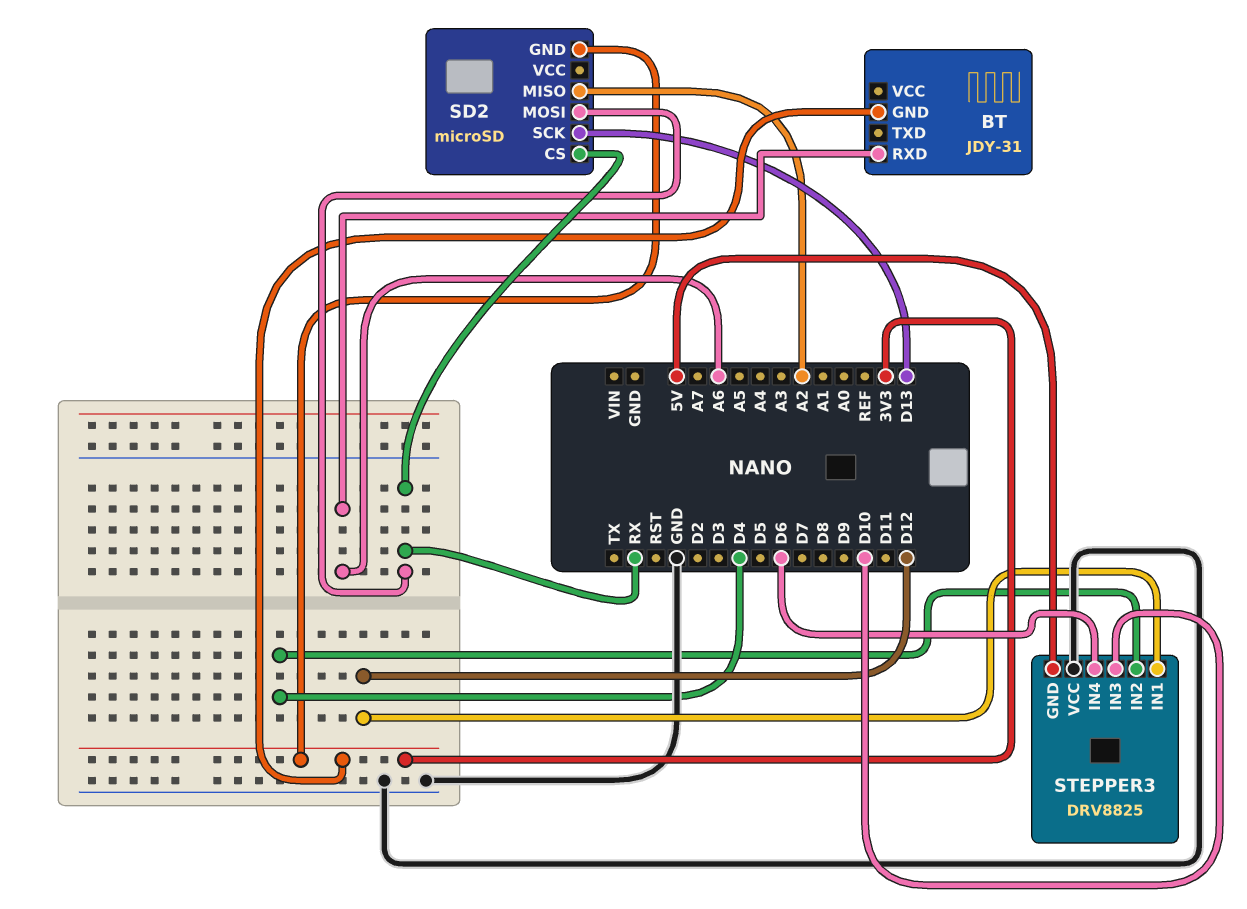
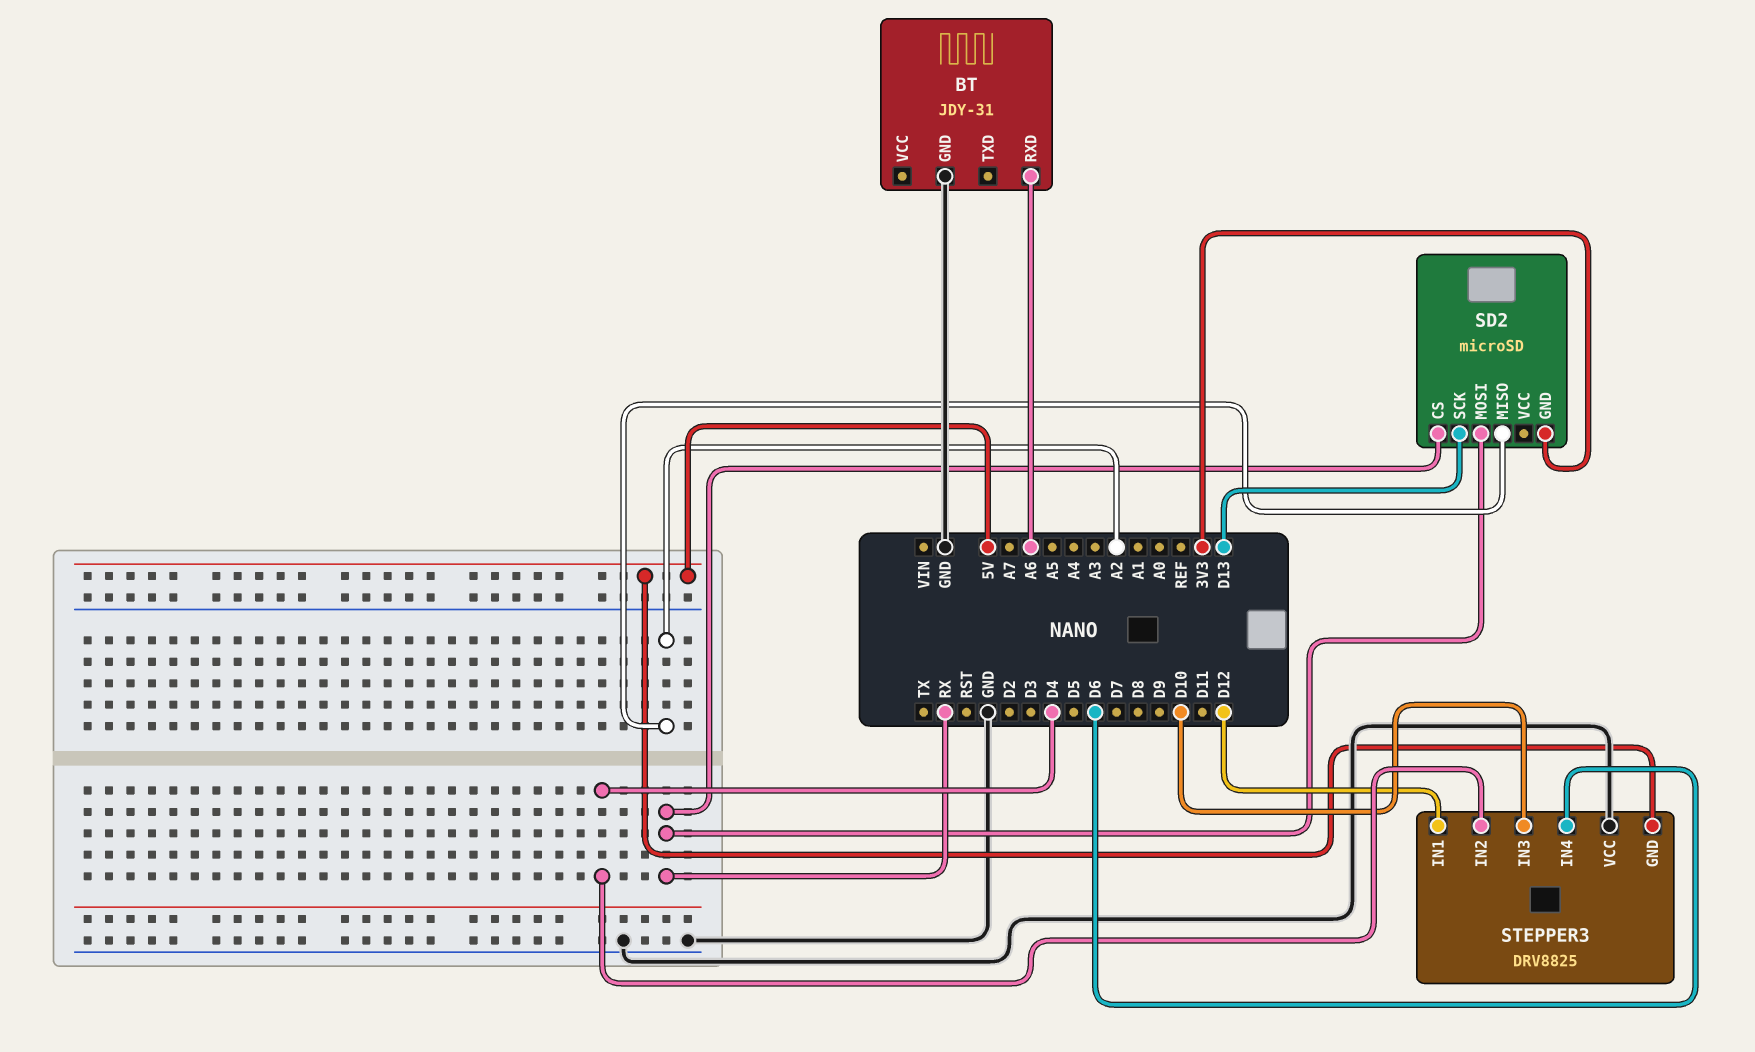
BT pin GND: 3V3 -> GND

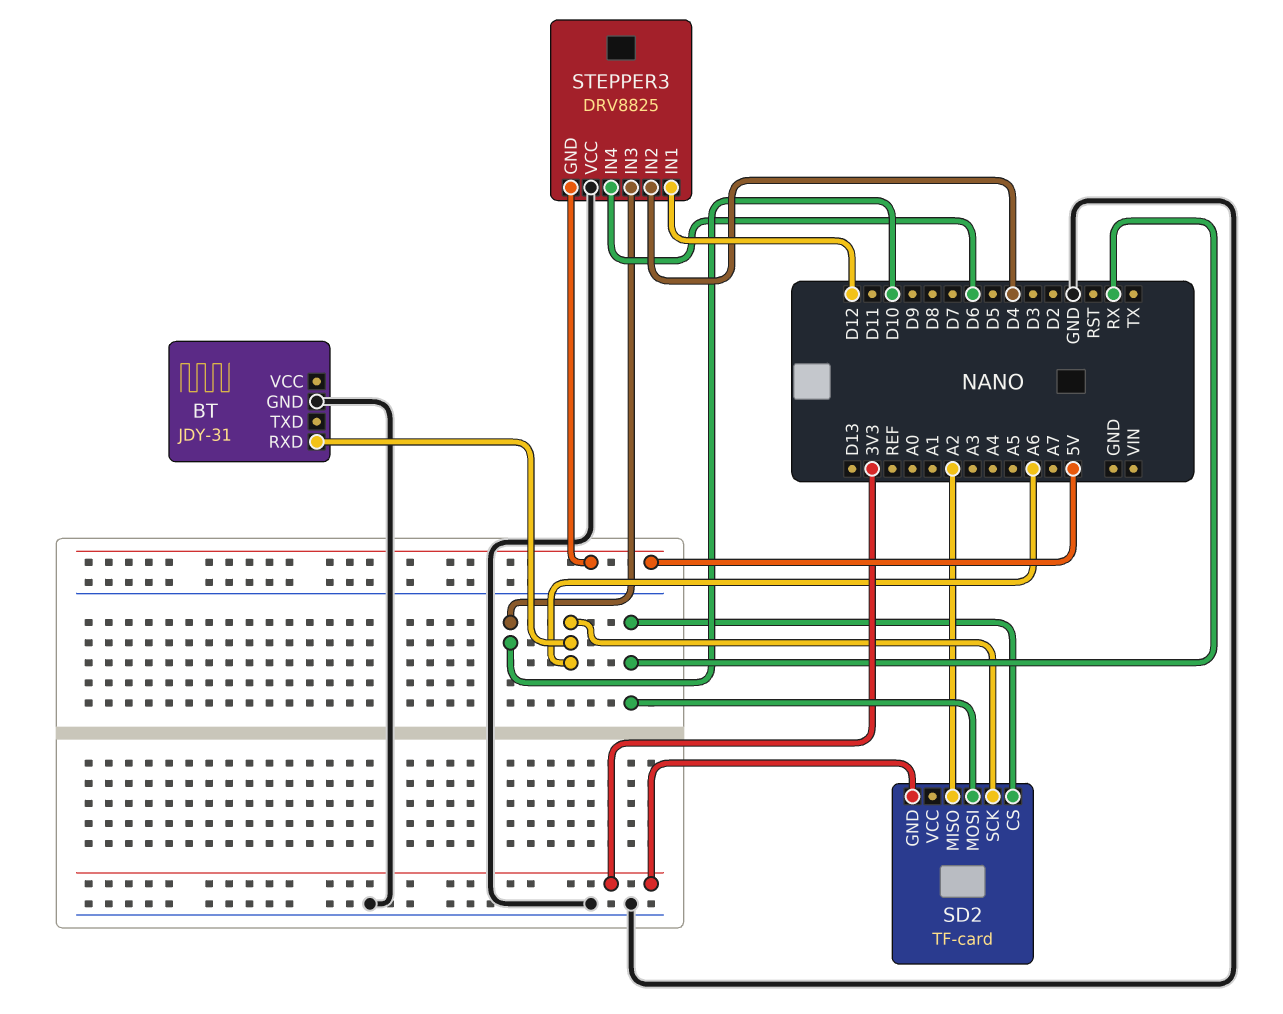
SD2: microSD -> TF-card
SD2 pin SCK: D13 -> A6

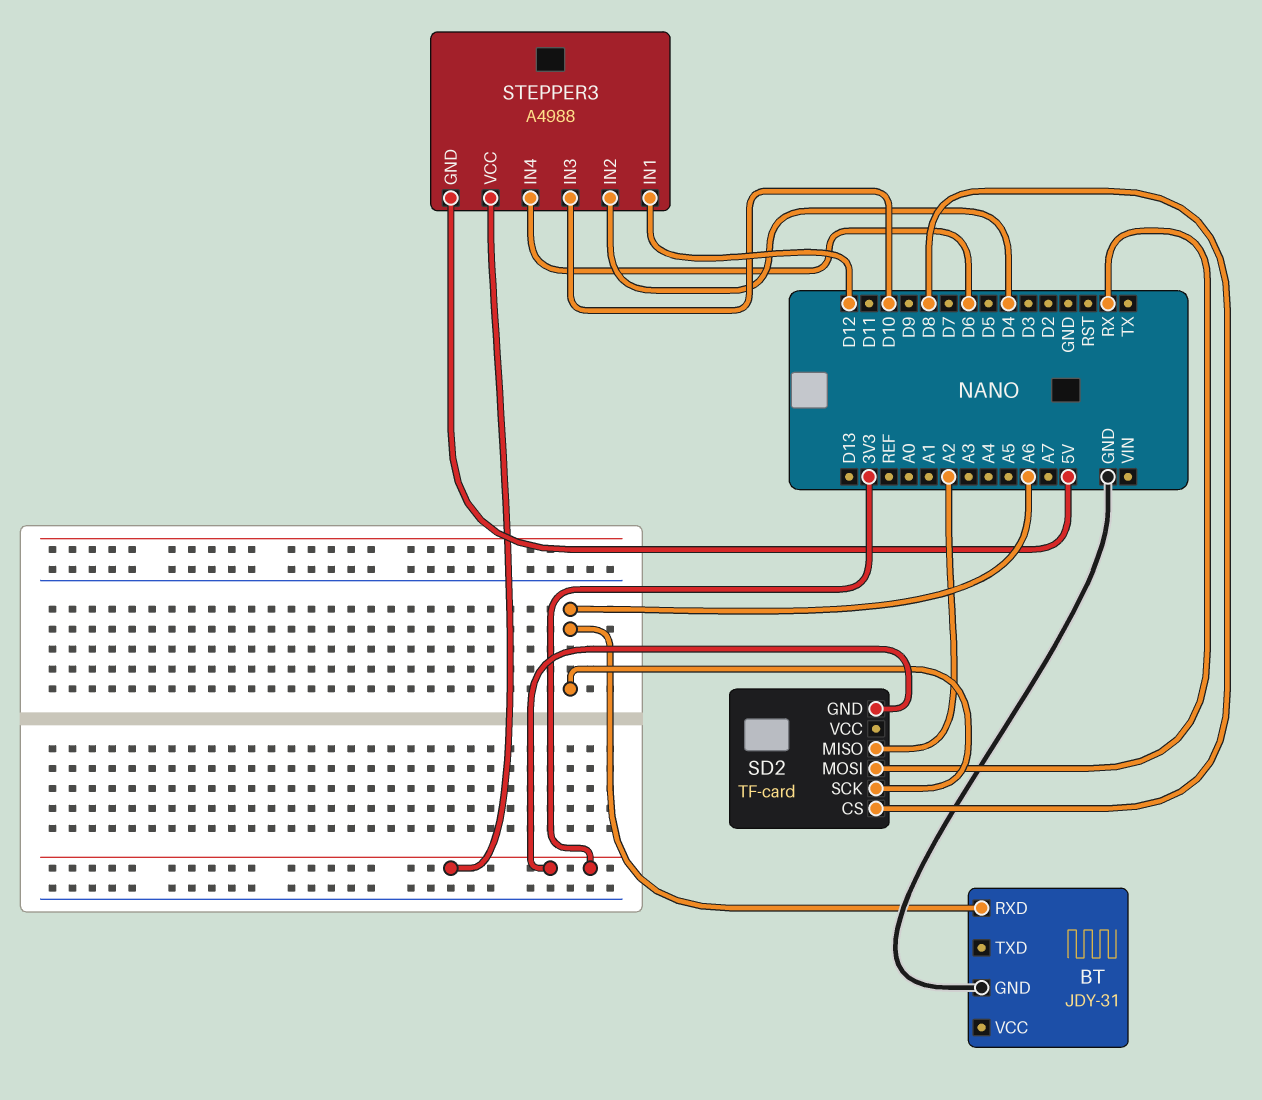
SD2 pin CS: RX -> D8
STEPPER3: DRV8825 -> A4988
STEPPER3 pin VCC: GND -> 3V3

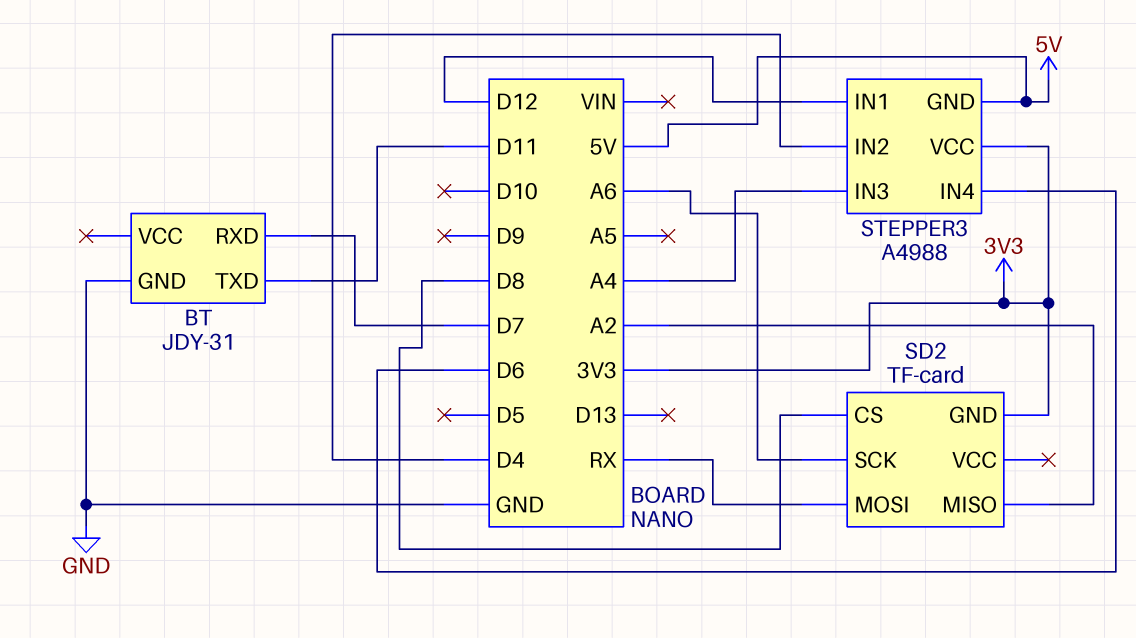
BT pin RXD: A6 -> D7
BT pin TXD: none -> D11
STEPPER3 pin IN3: D10 -> A4

